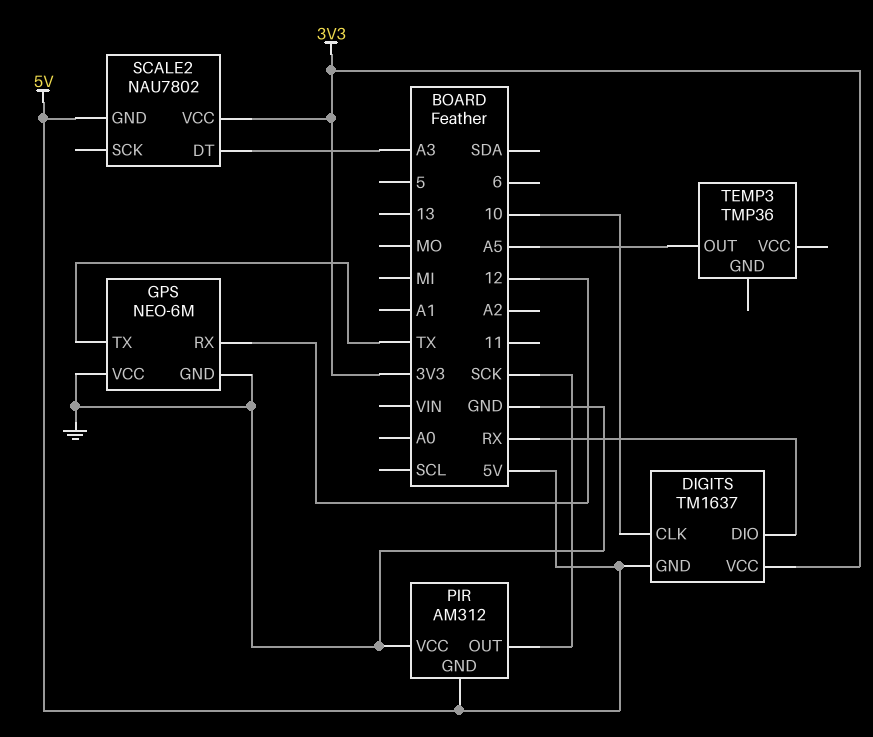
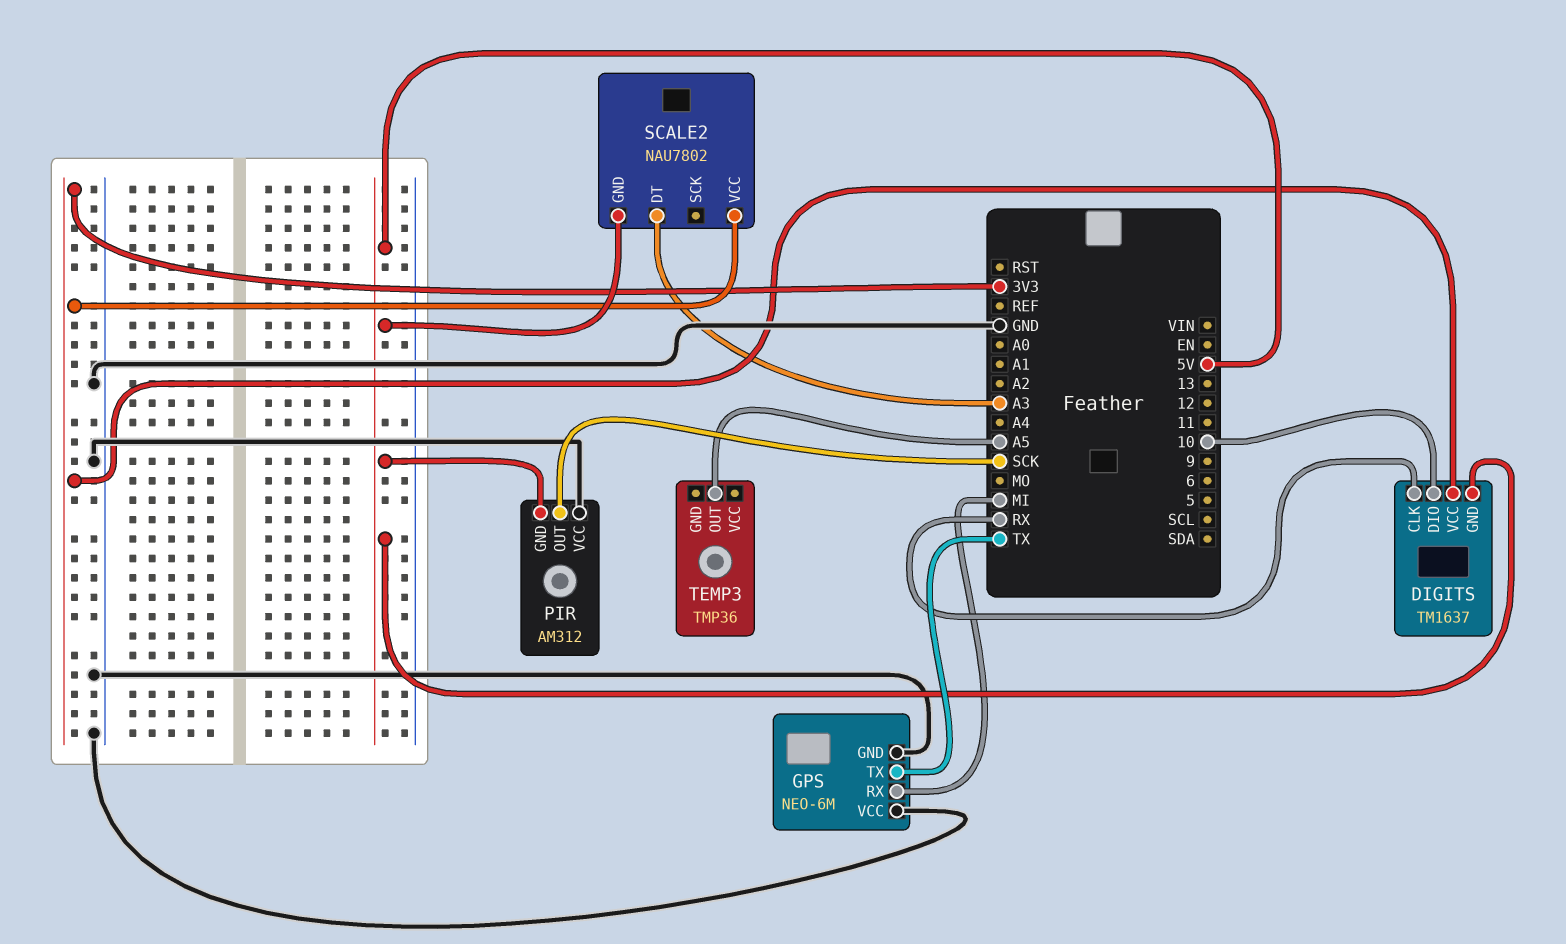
DIGITS pin CLK: 10 -> RX
DIGITS pin DIO: RX -> 10
GPS pin RX: 12 -> MI

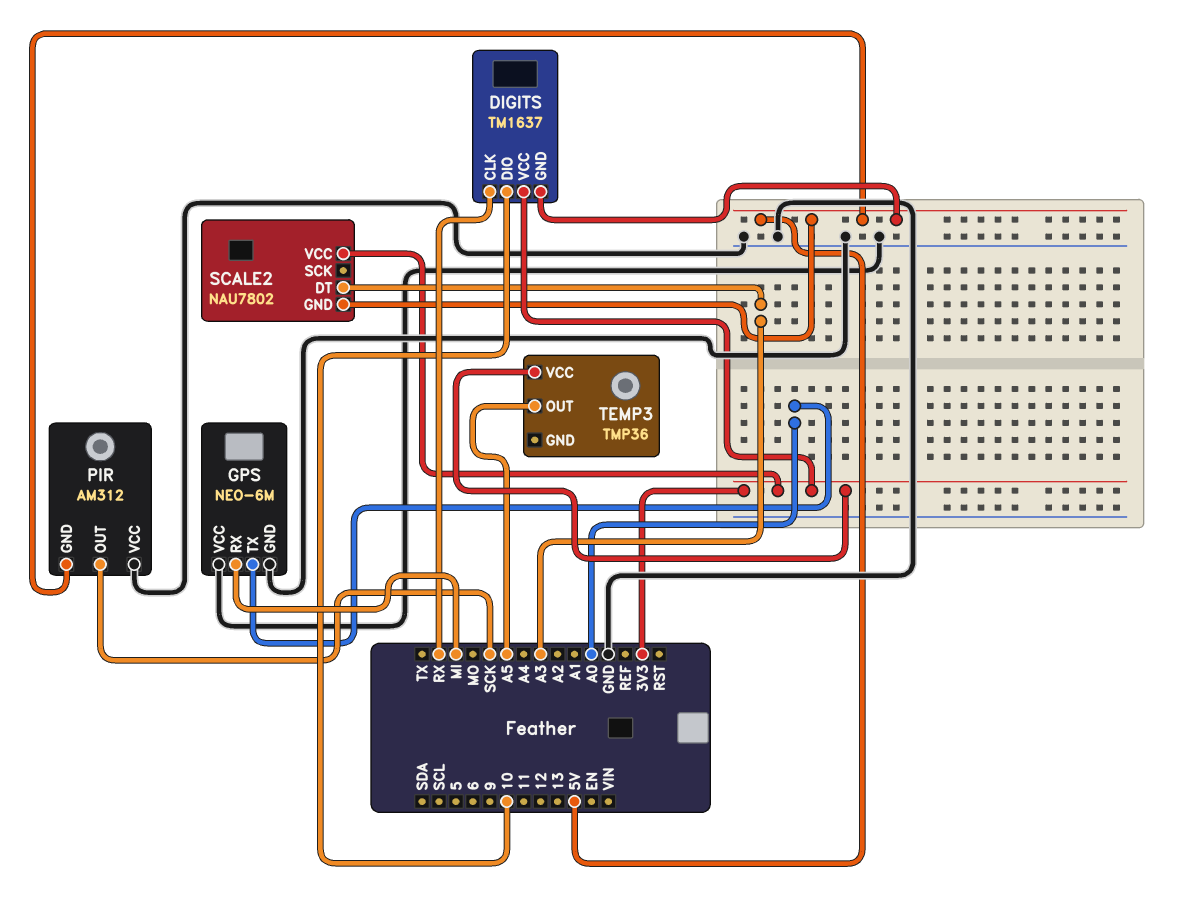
GPS pin TX: TX -> A0
TEMP3 pin VCC: none -> 3V3

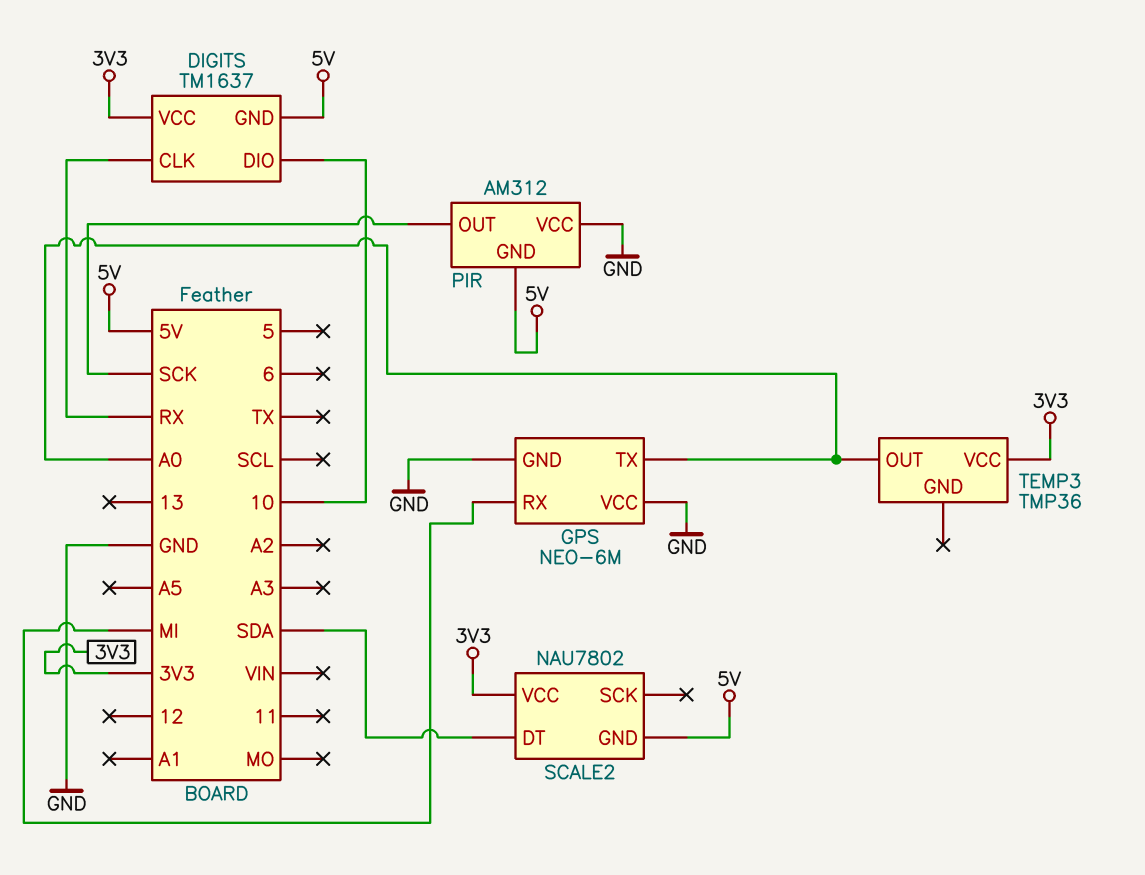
SCALE2 pin DT: A3 -> SDA
TEMP3 pin OUT: A5 -> A0

